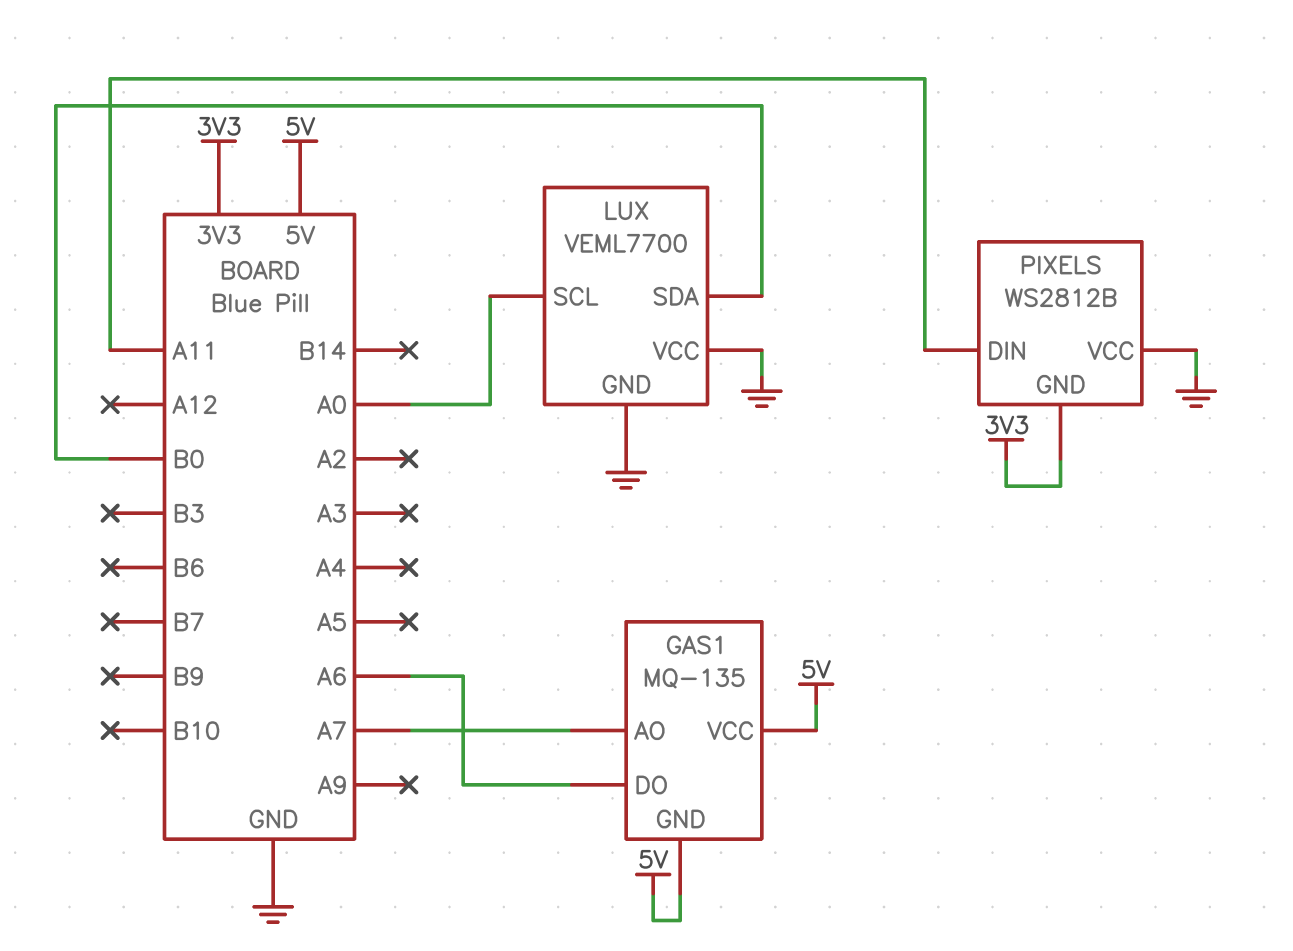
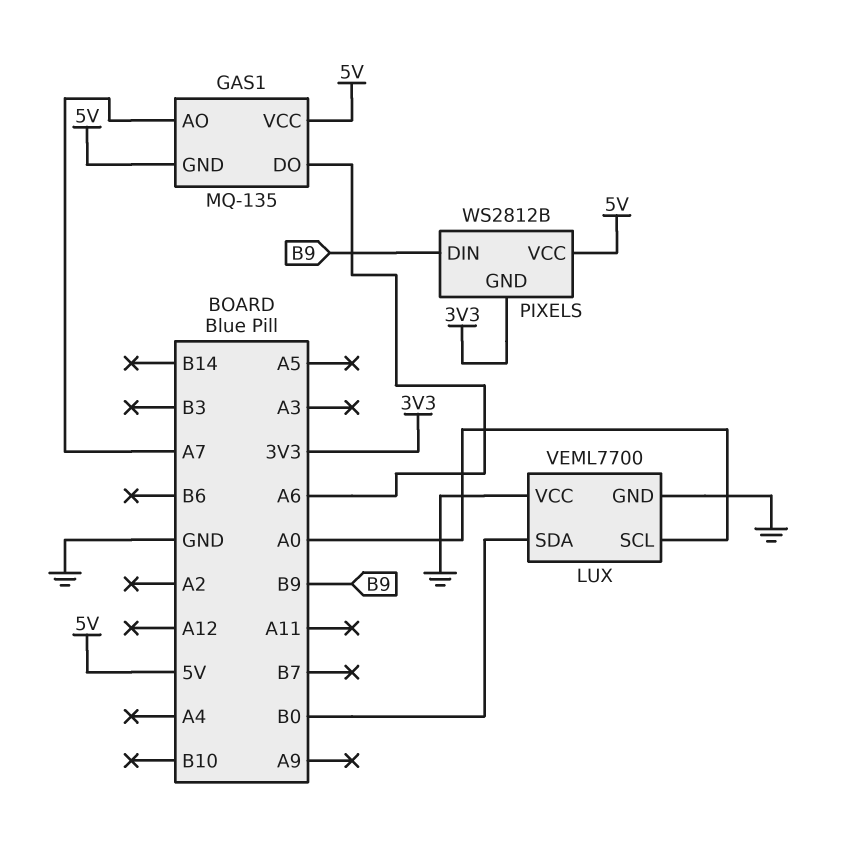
PIXELS pin DIN: A11 -> B9
PIXELS pin VCC: GND -> 5V

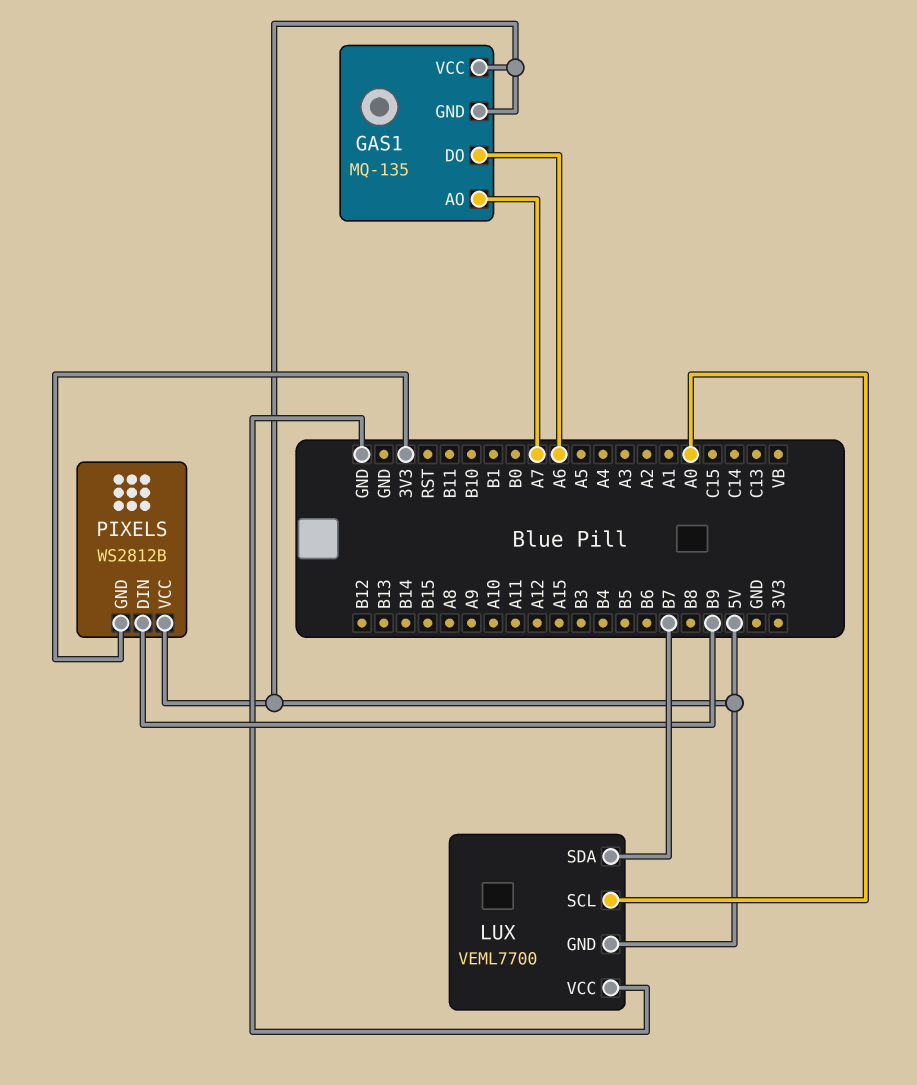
LUX pin GND: GND -> 5V
LUX pin SDA: B0 -> B7

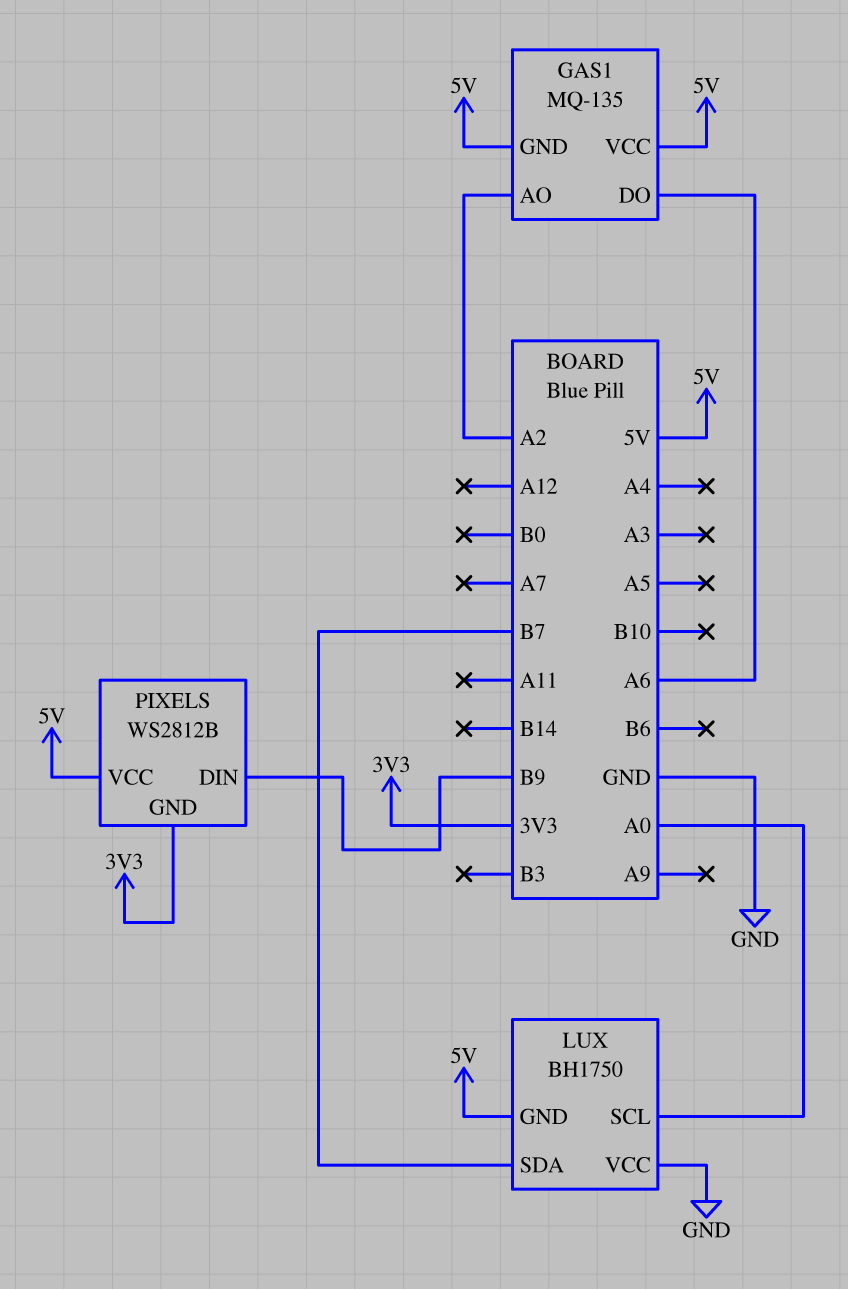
GAS1 pin AO: A7 -> A2
LUX: VEML7700 -> BH1750

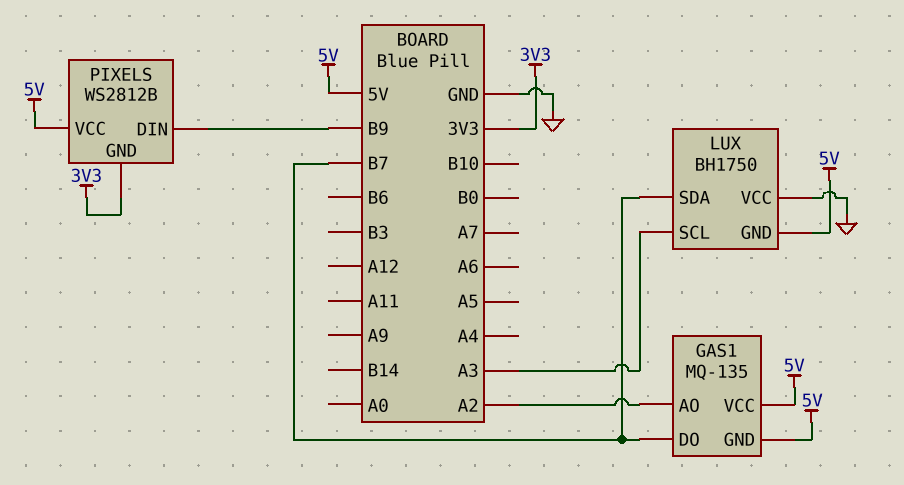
GAS1 pin DO: A6 -> B7
LUX pin SCL: A0 -> A3

